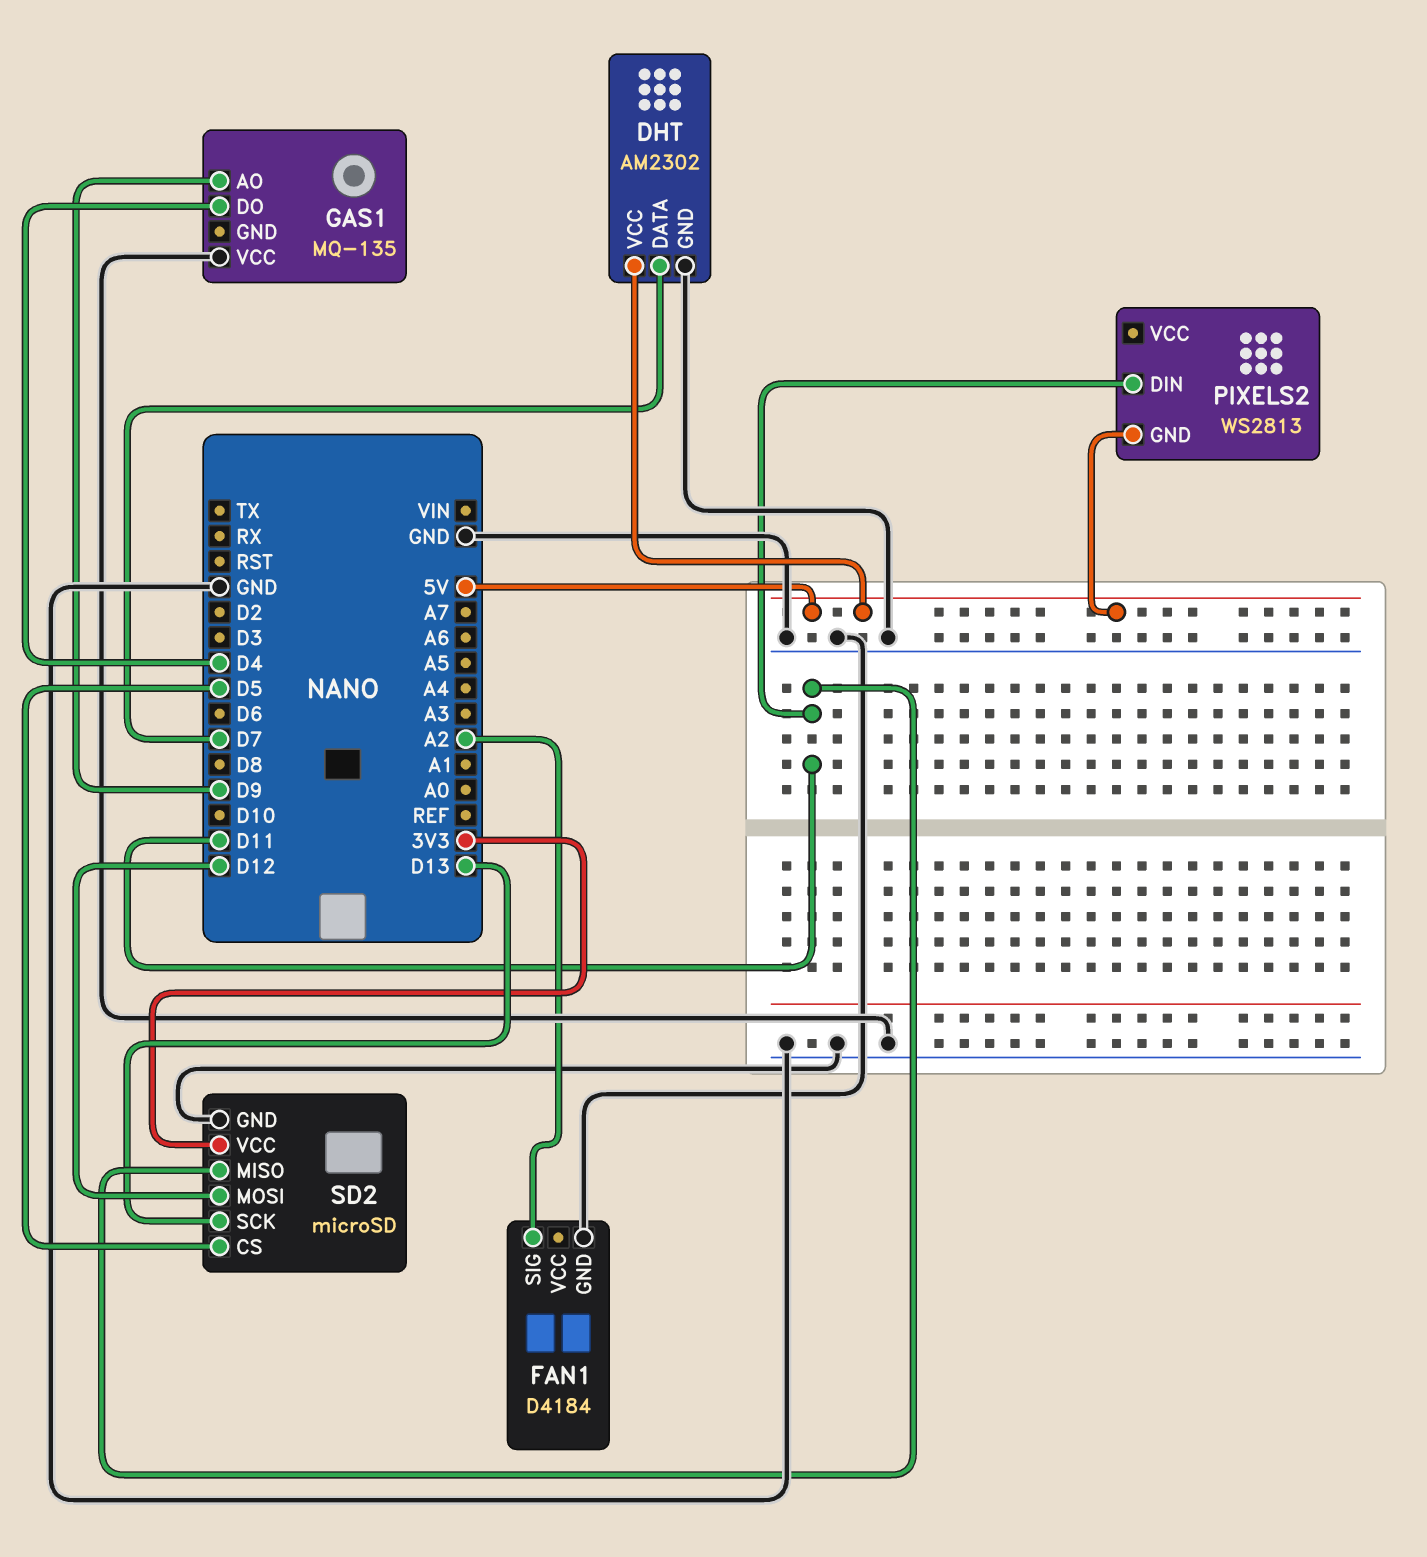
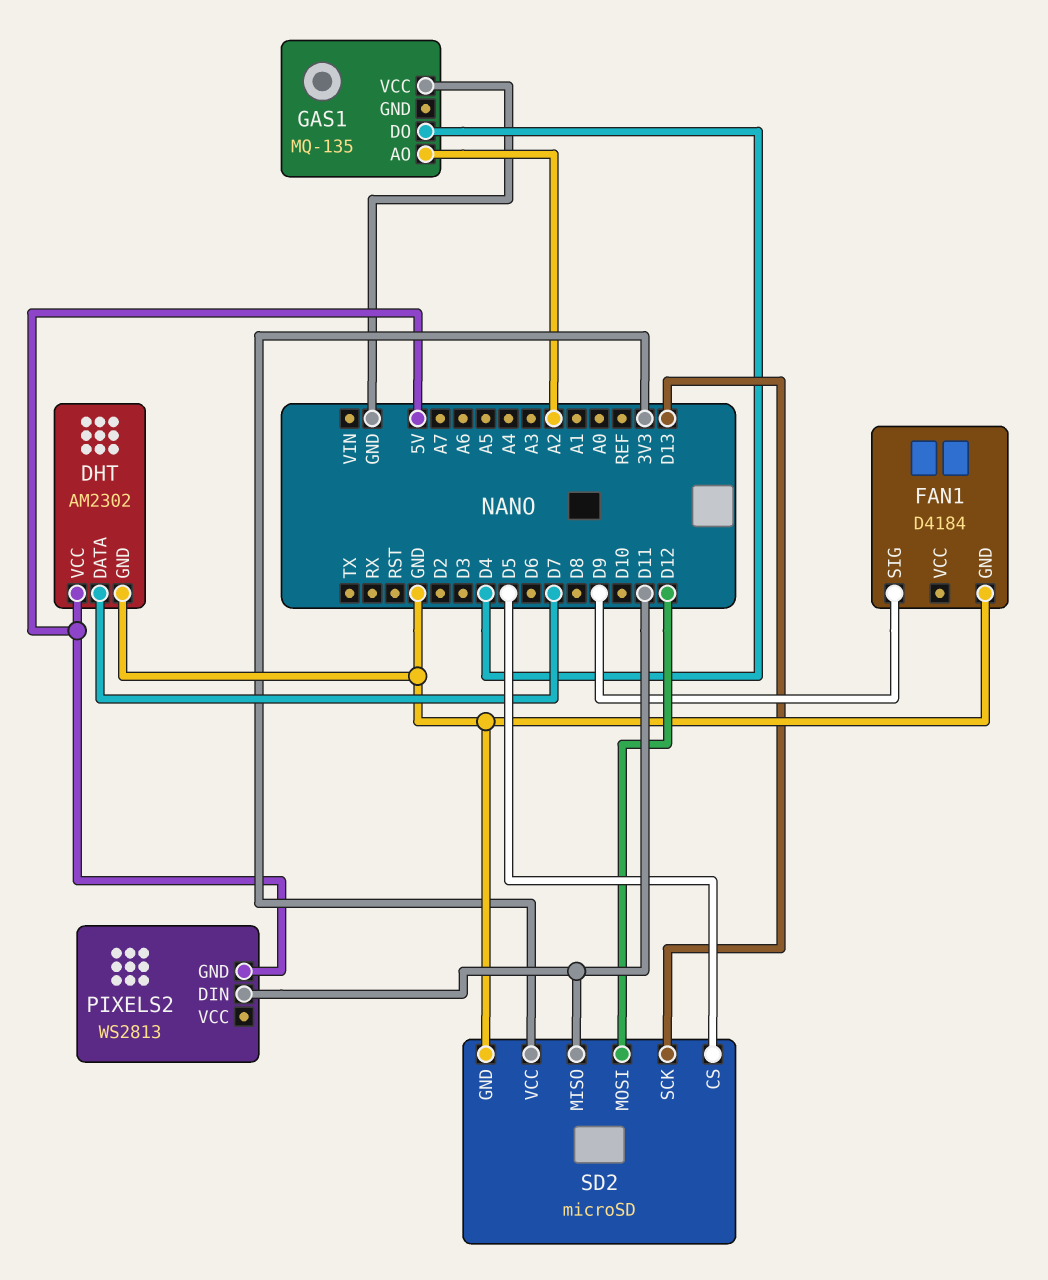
FAN1 pin SIG: A2 -> D9
GAS1 pin AO: D9 -> A2

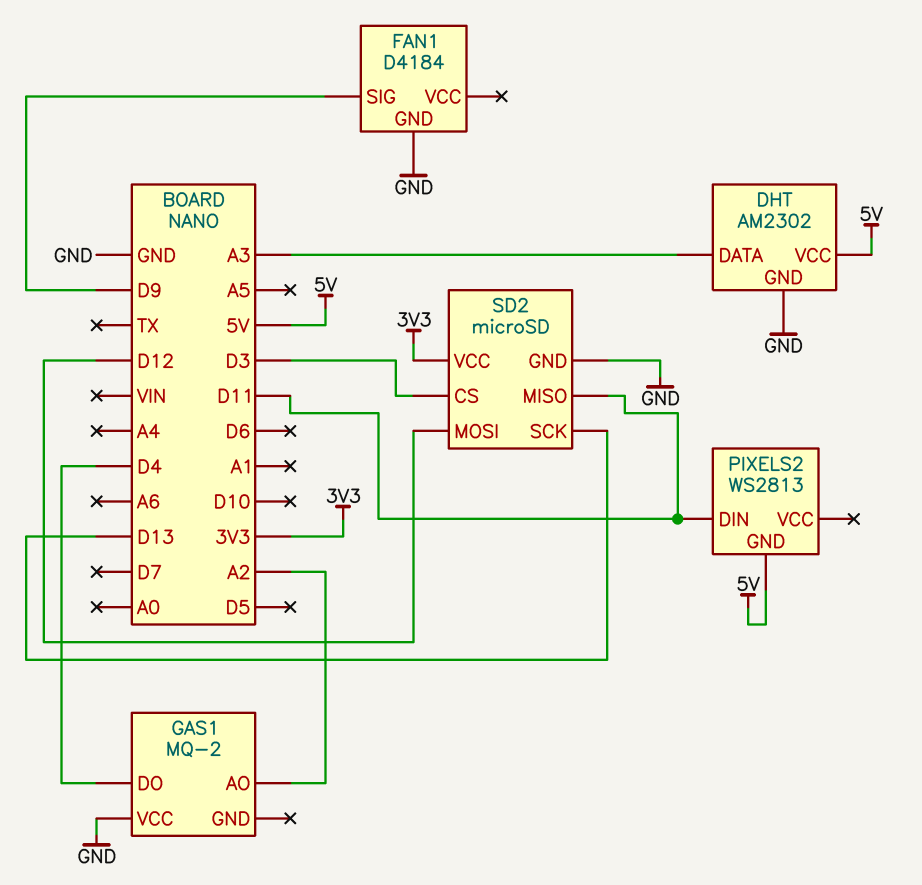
DHT pin DATA: D7 -> A3
GAS1: MQ-135 -> MQ-2
SD2 pin CS: D5 -> D3

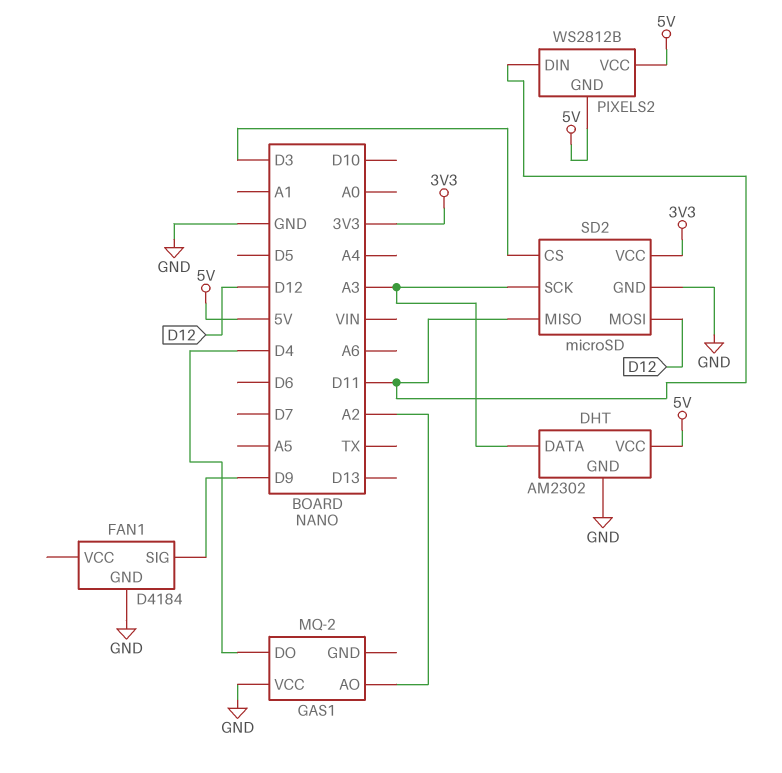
PIXELS2: WS2813 -> WS2812B
PIXELS2 pin VCC: none -> 5V
SD2 pin SCK: D13 -> A3

